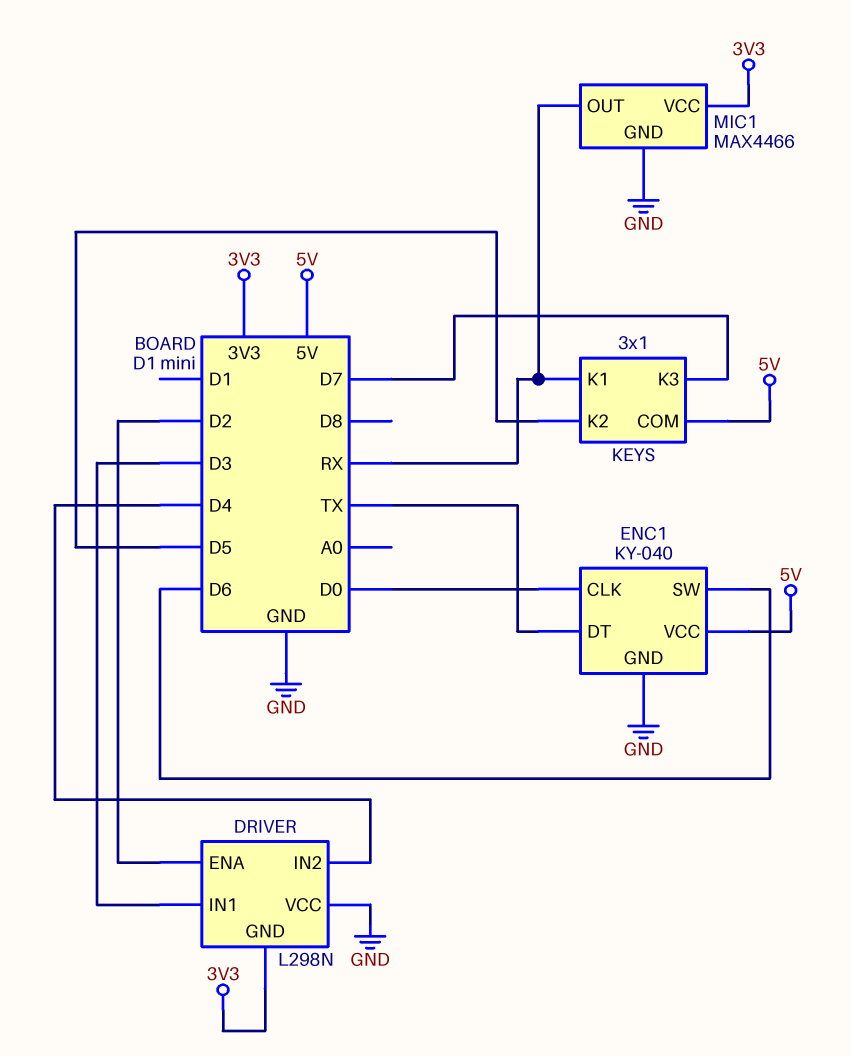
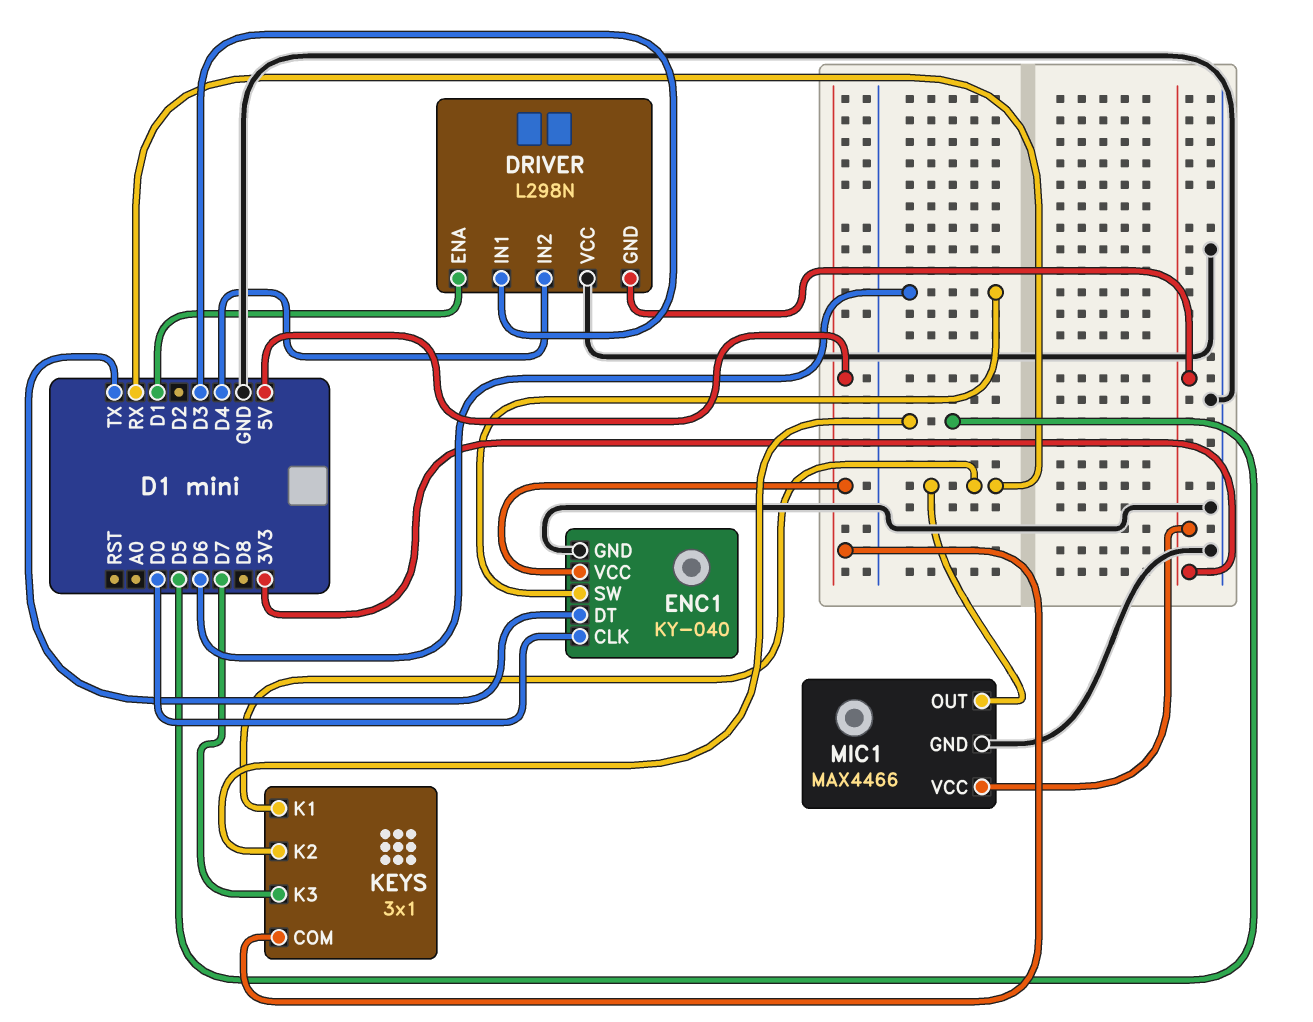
DRIVER pin ENA: D2 -> D1

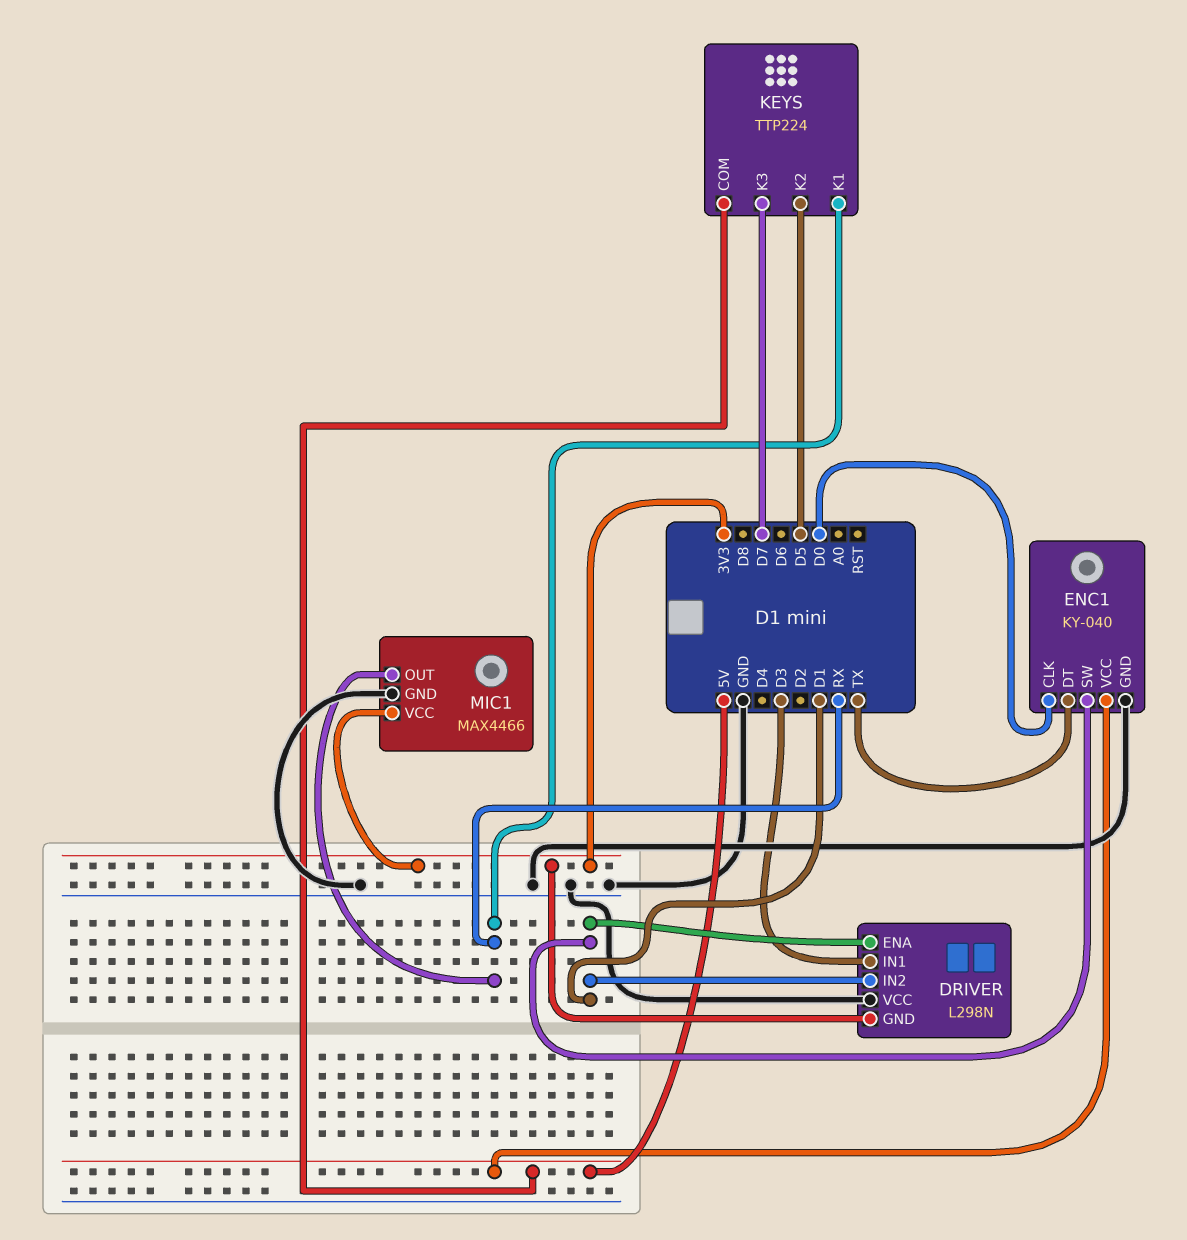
DRIVER pin IN2: D4 -> D1
ENC1 pin SW: D6 -> D1
KEYS: 3x1 -> TTP224

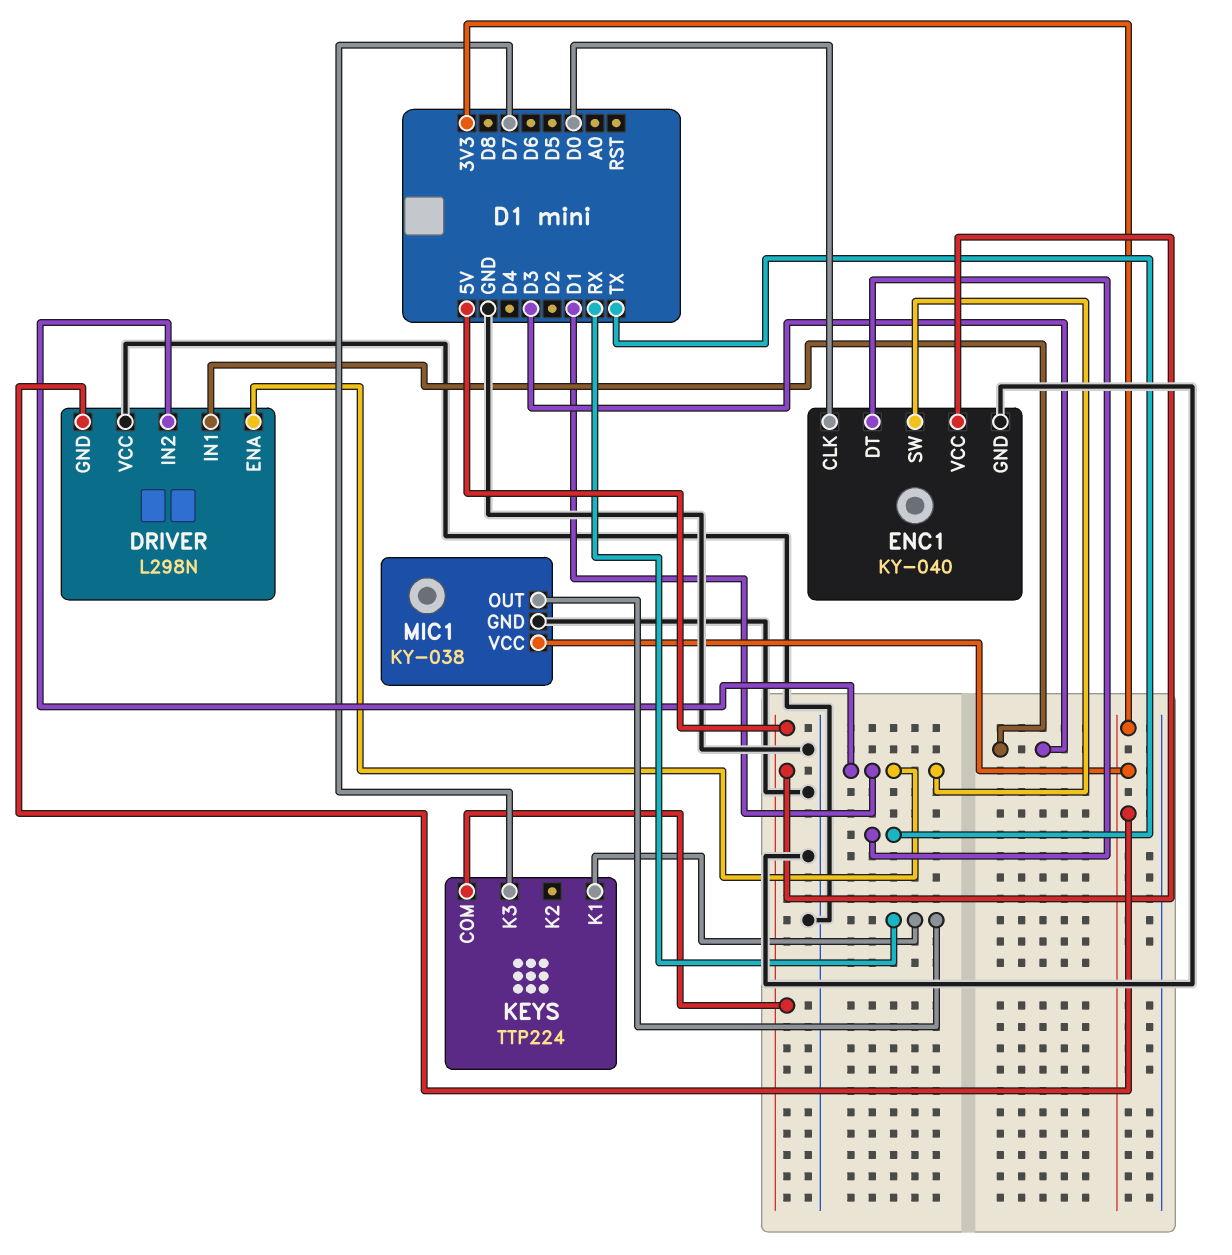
KEYS pin K2: D5 -> none
MIC1: MAX4466 -> KY-038

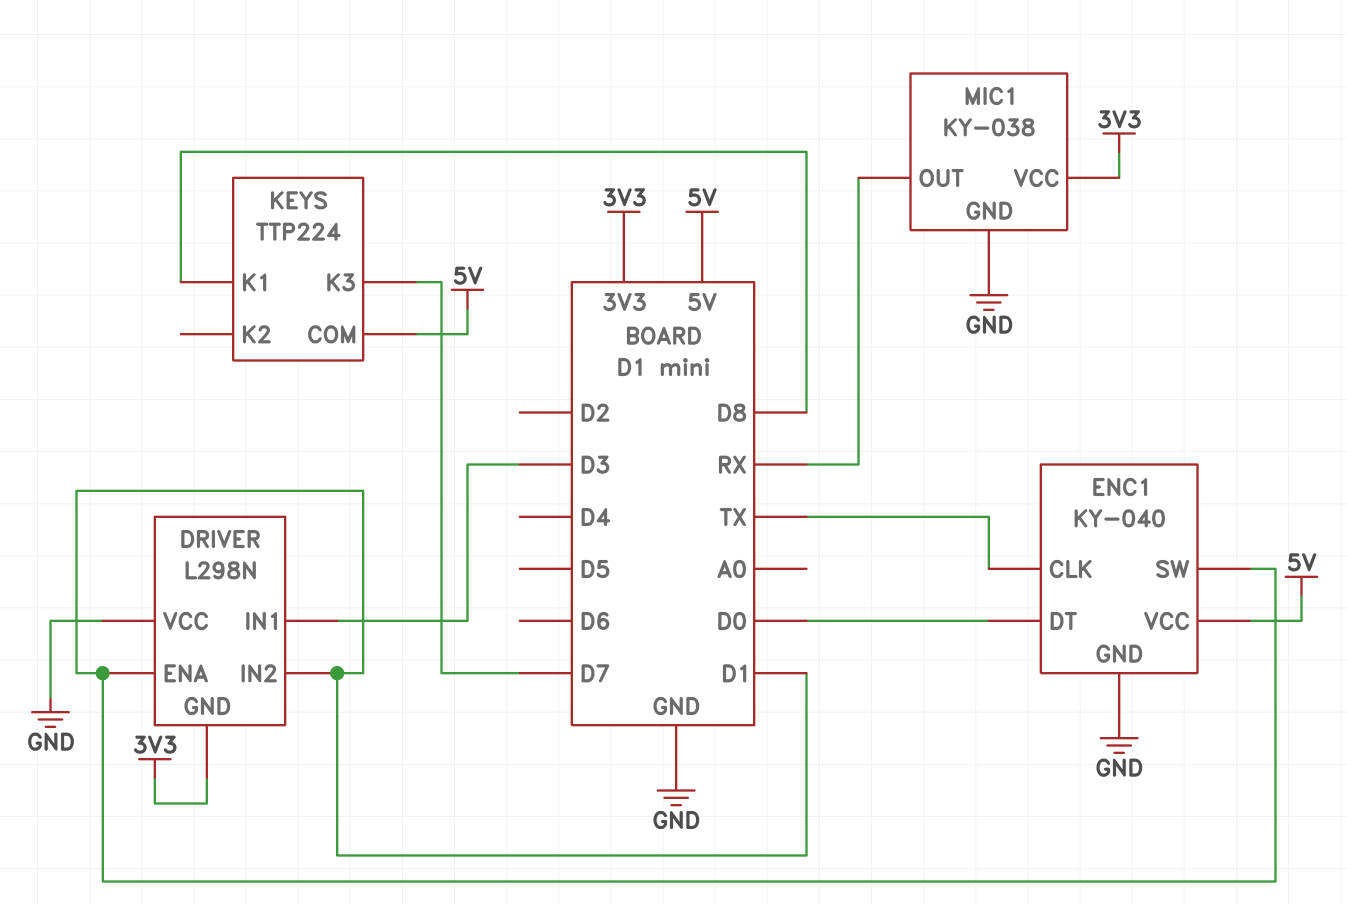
ENC1 pin CLK: D0 -> TX
ENC1 pin DT: TX -> D0
KEYS pin K1: RX -> D8

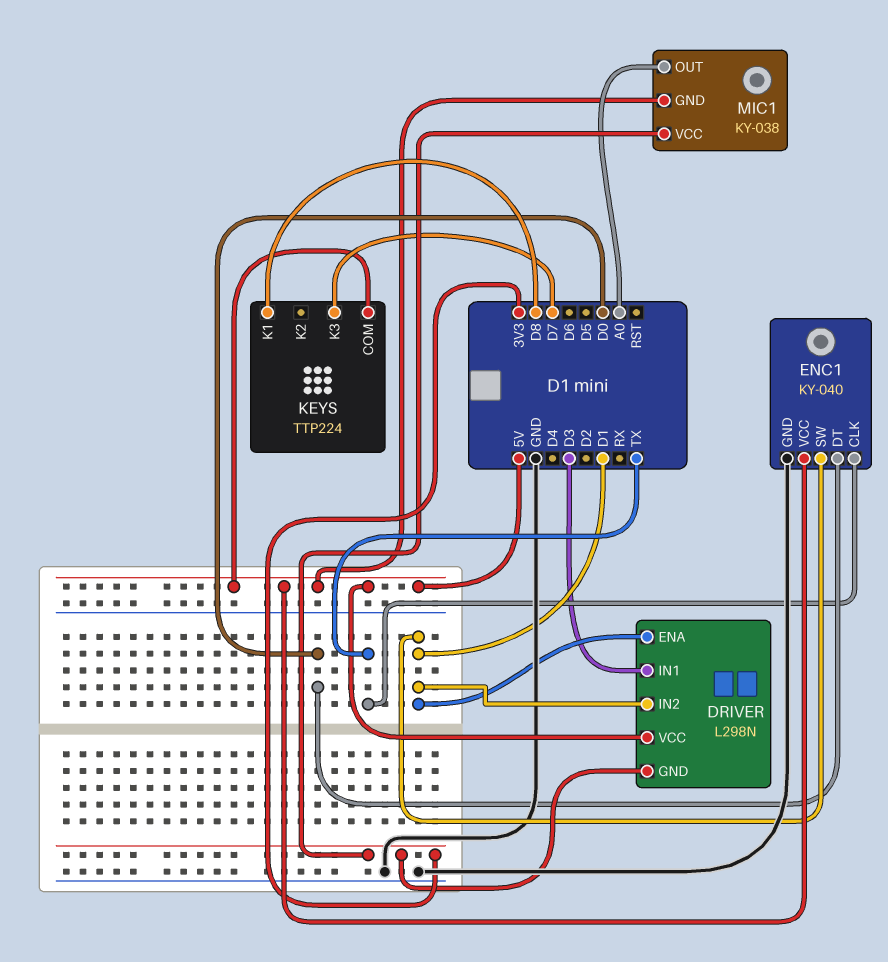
DRIVER pin VCC: GND -> 5V
MIC1 pin GND: GND -> 5V
MIC1 pin OUT: RX -> A0

